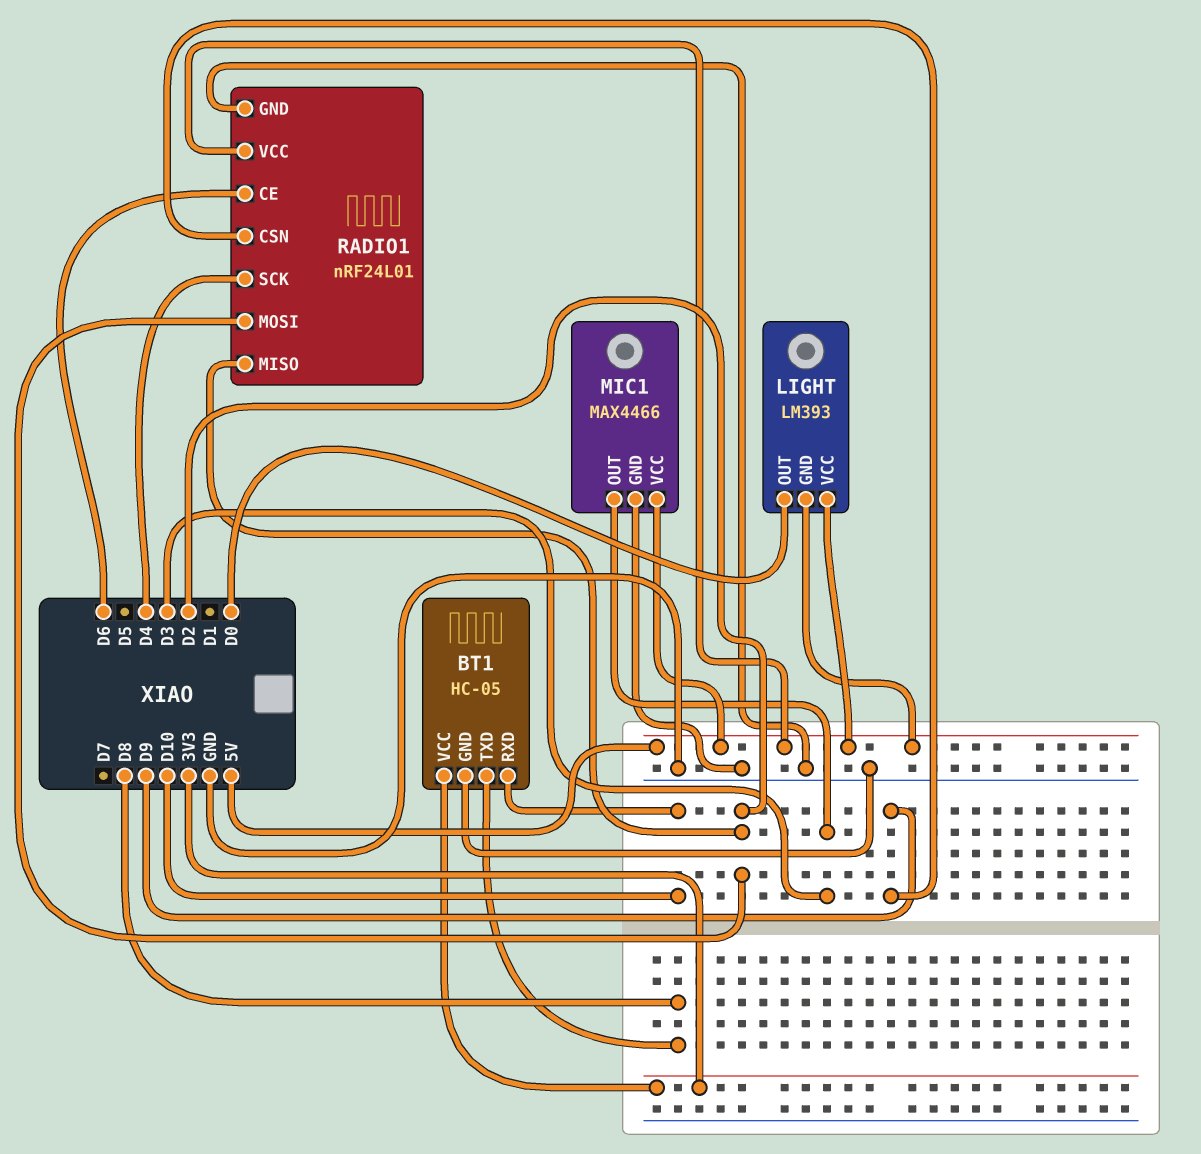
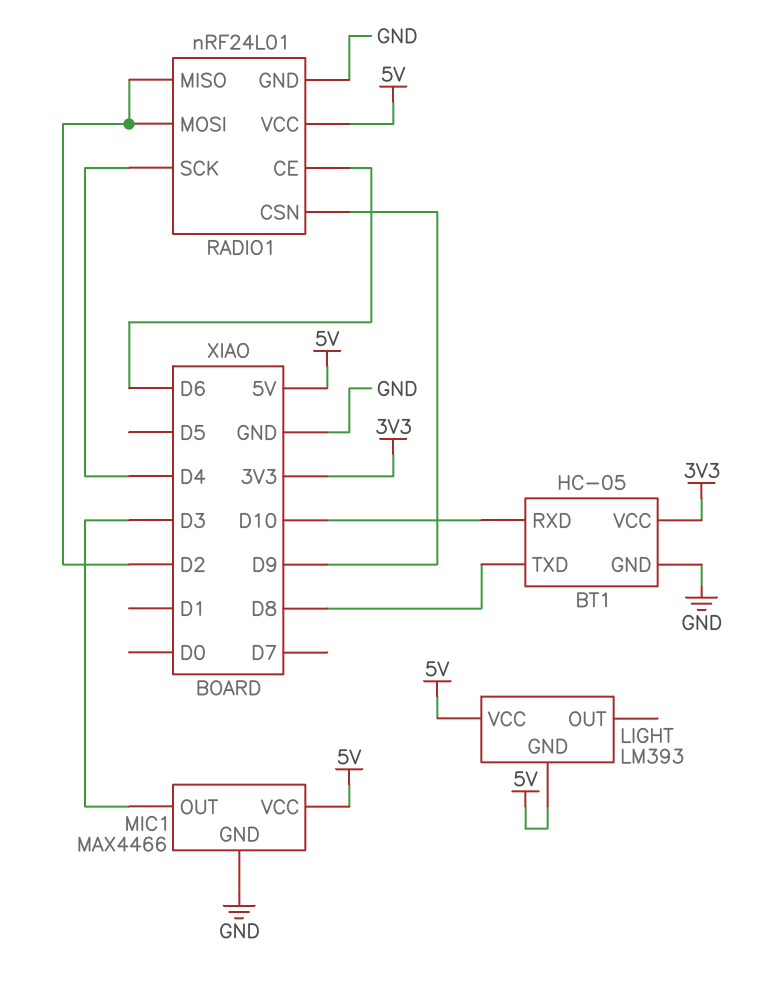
LIGHT pin OUT: D0 -> none

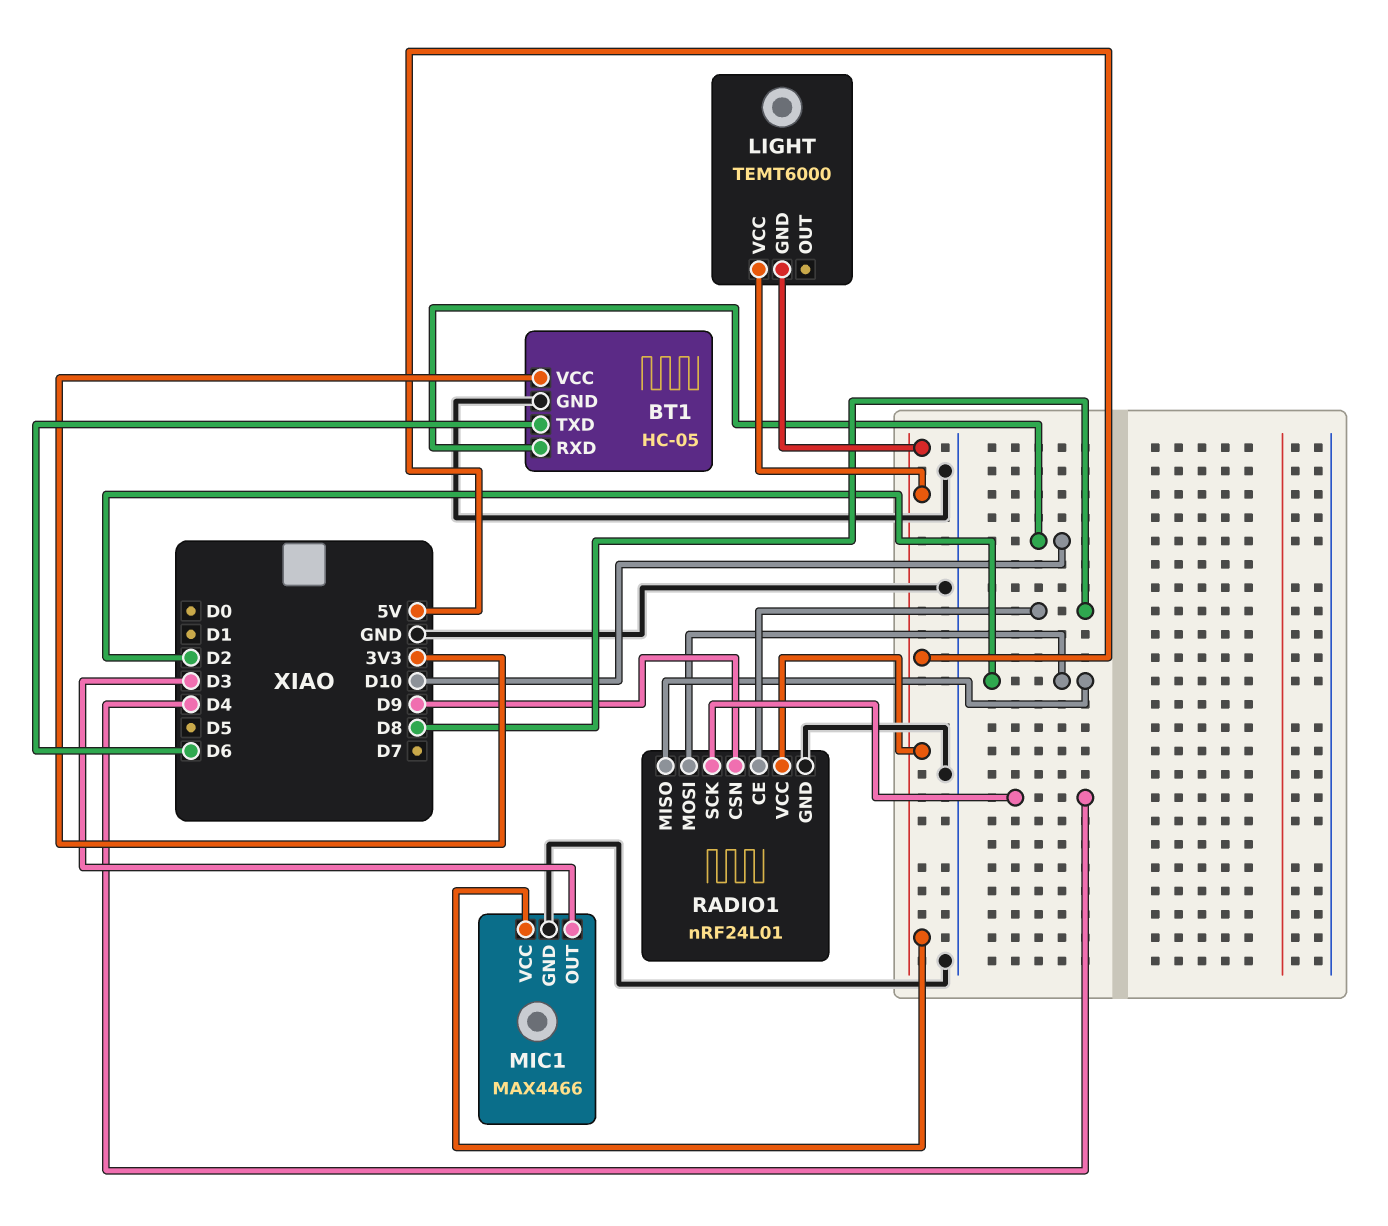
BT1 pin TXD: D8 -> D6
LIGHT: LM393 -> TEMT6000
RADIO1 pin CE: D6 -> D8

